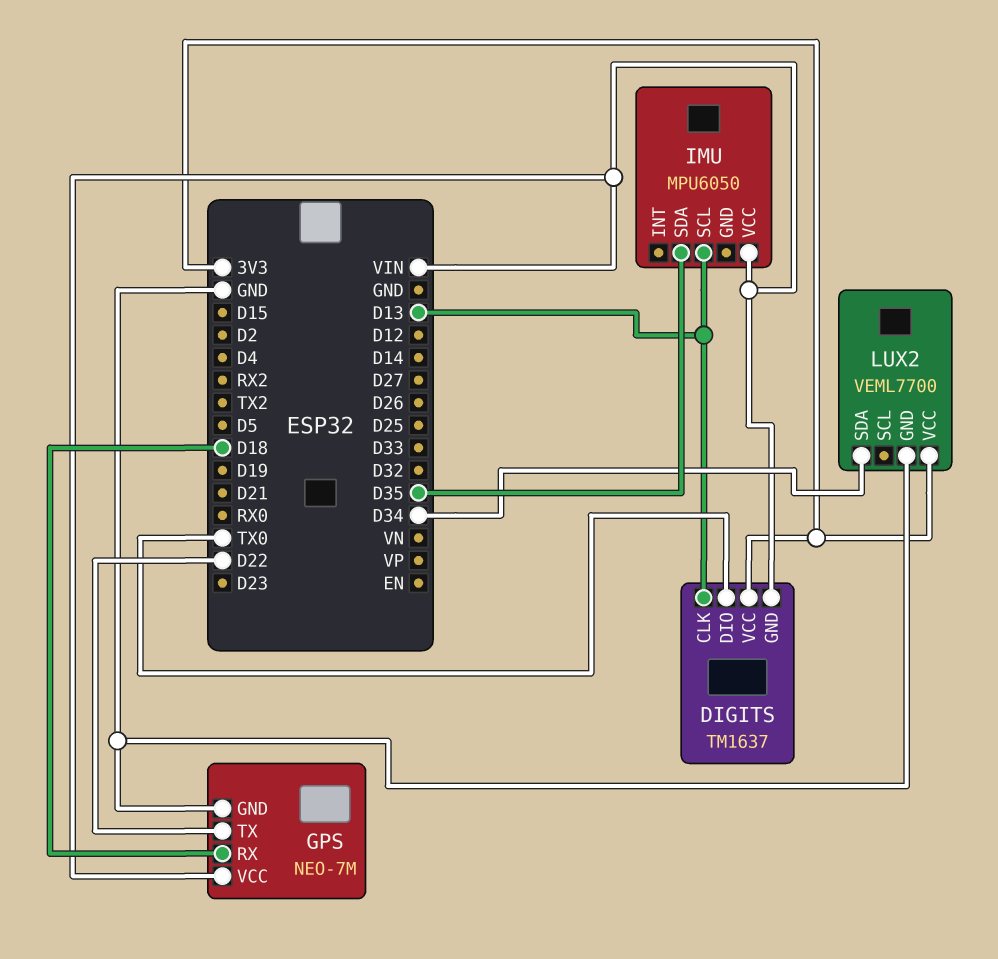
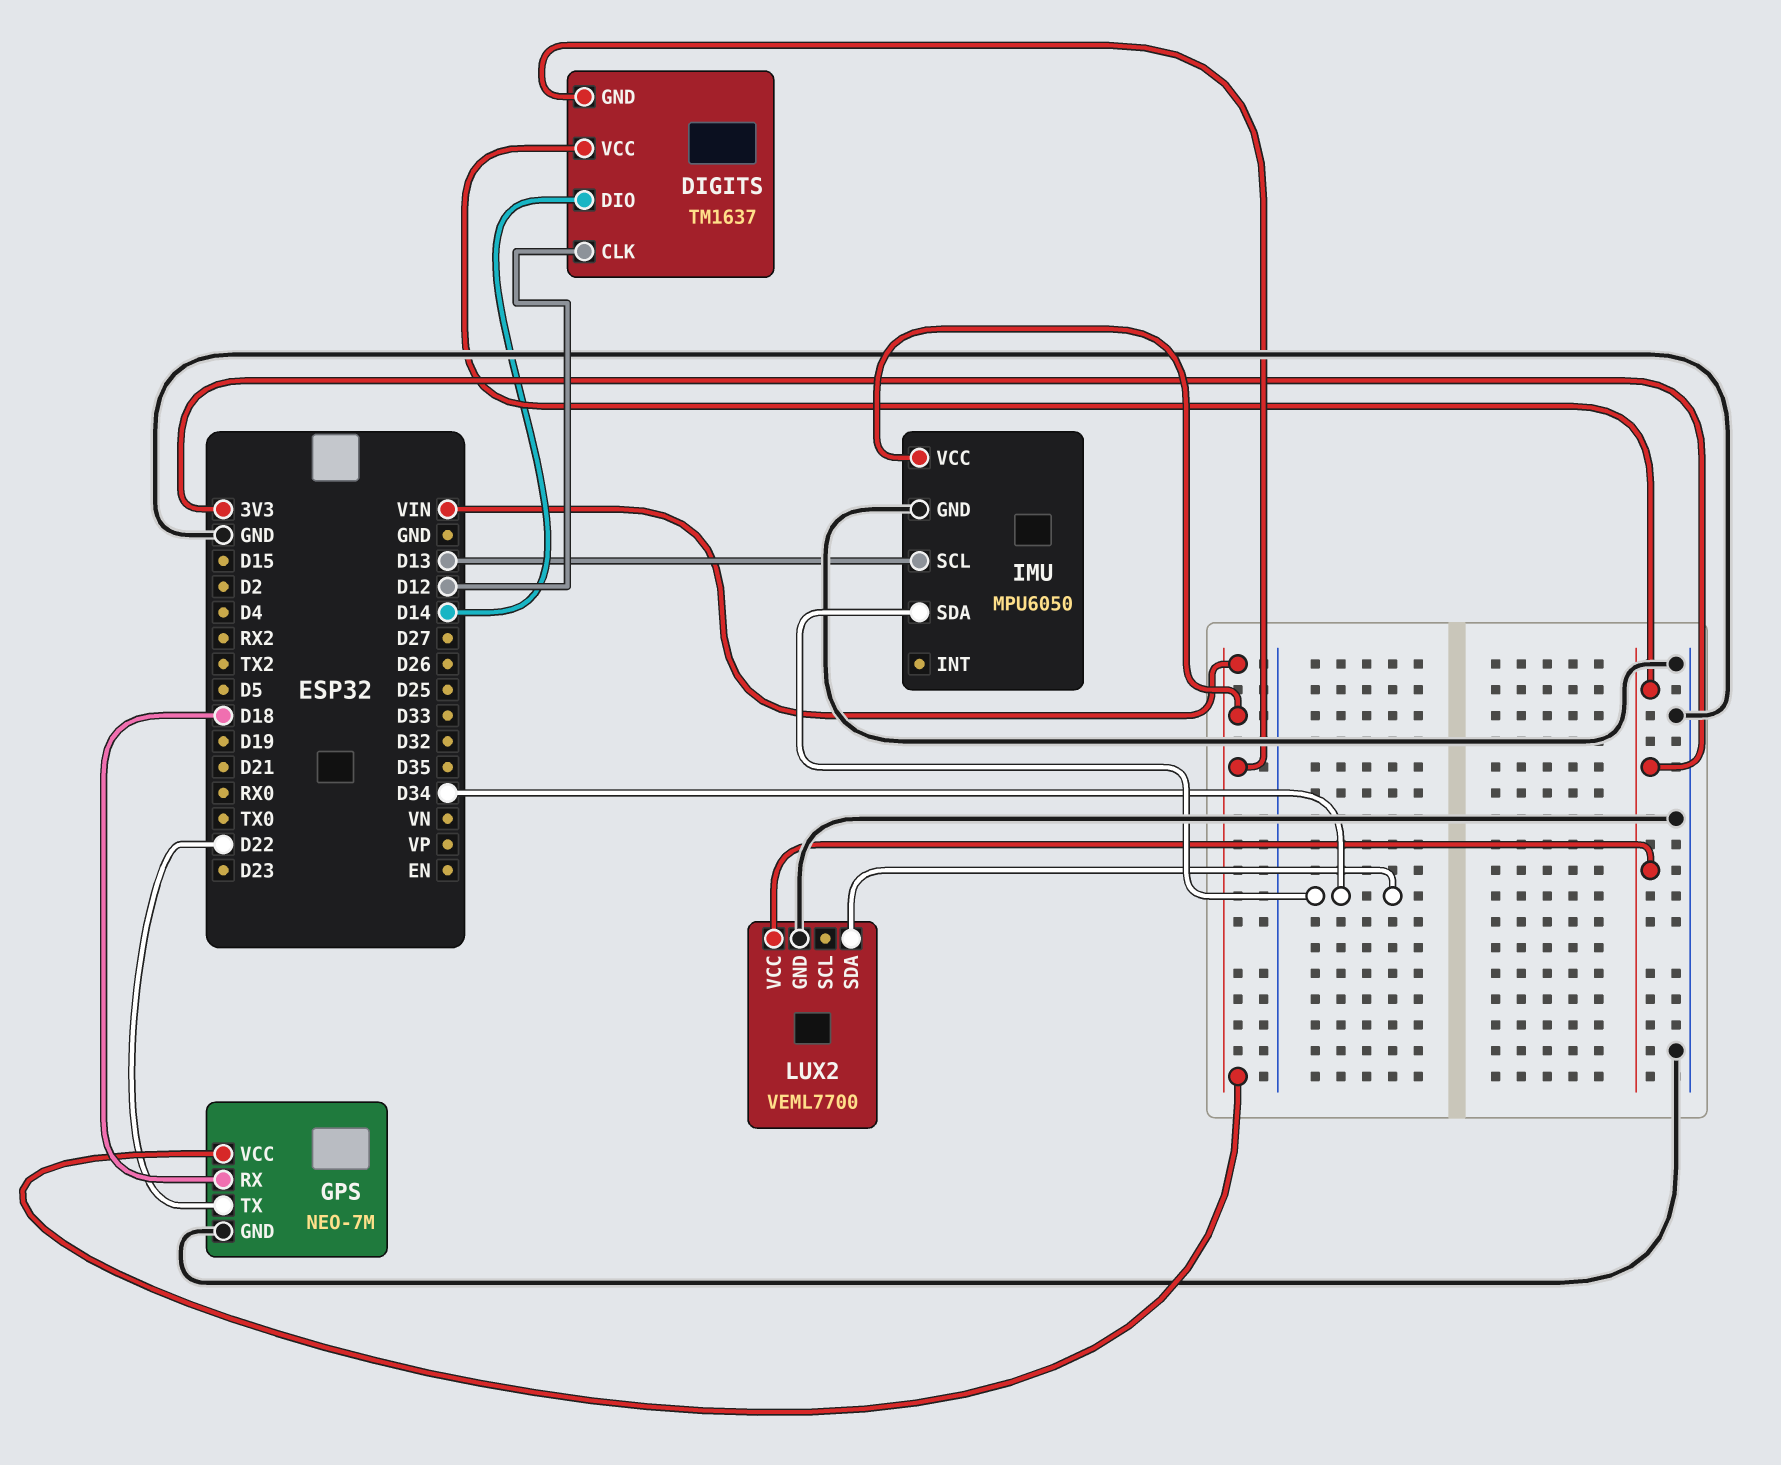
DIGITS pin CLK: D13 -> D12
DIGITS pin DIO: TX0 -> D14
IMU pin GND: none -> GND
IMU pin SDA: D35 -> D34

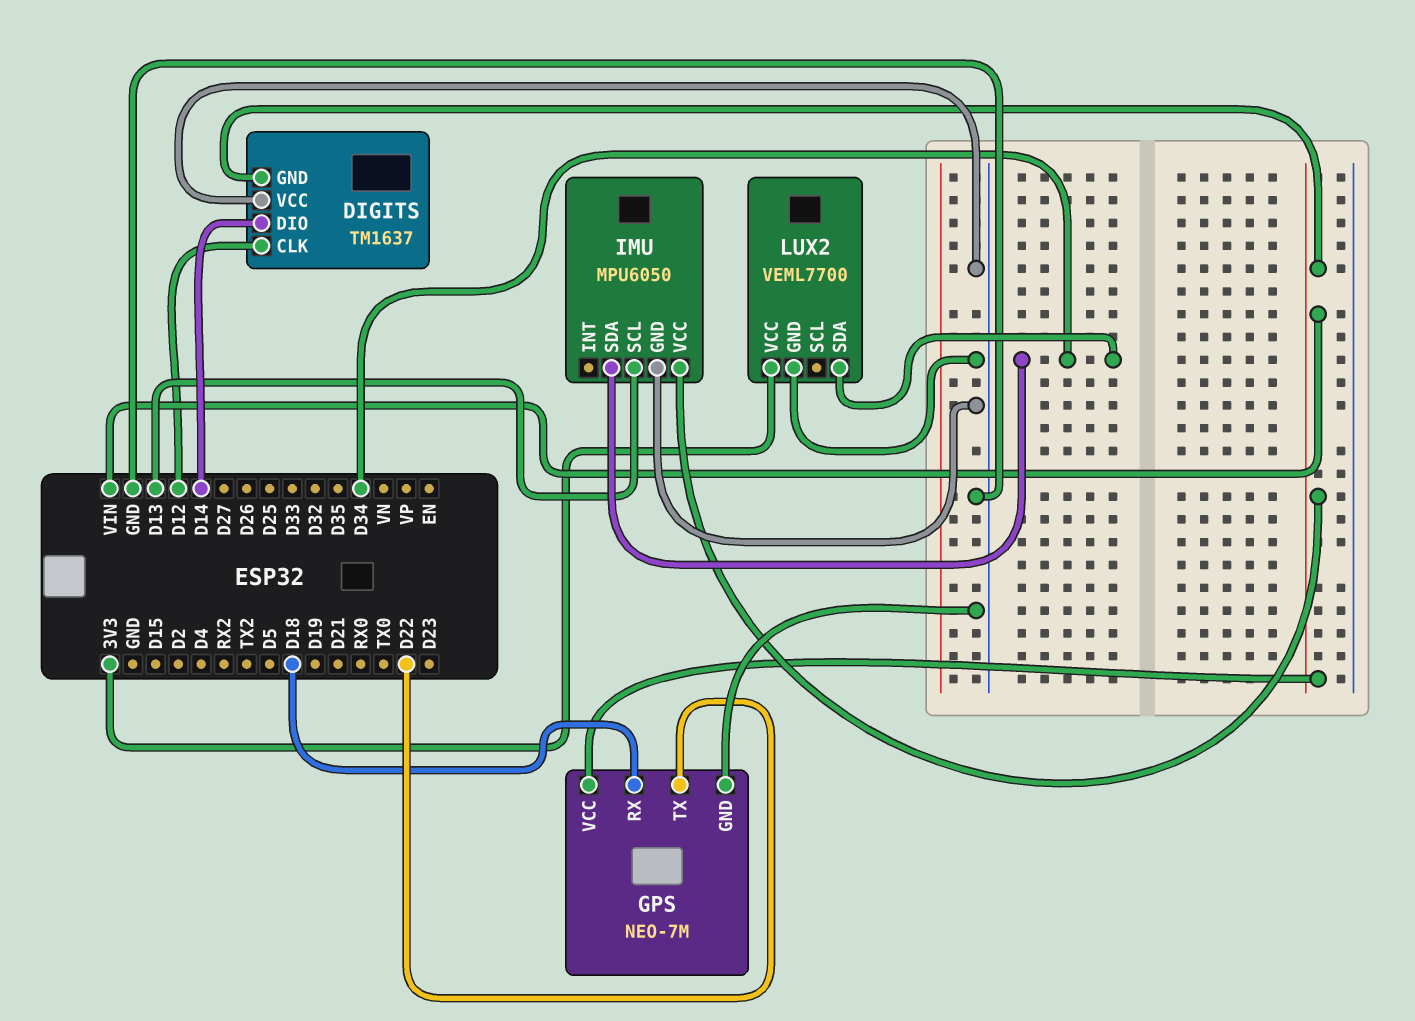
DIGITS pin VCC: 3V3 -> GND

